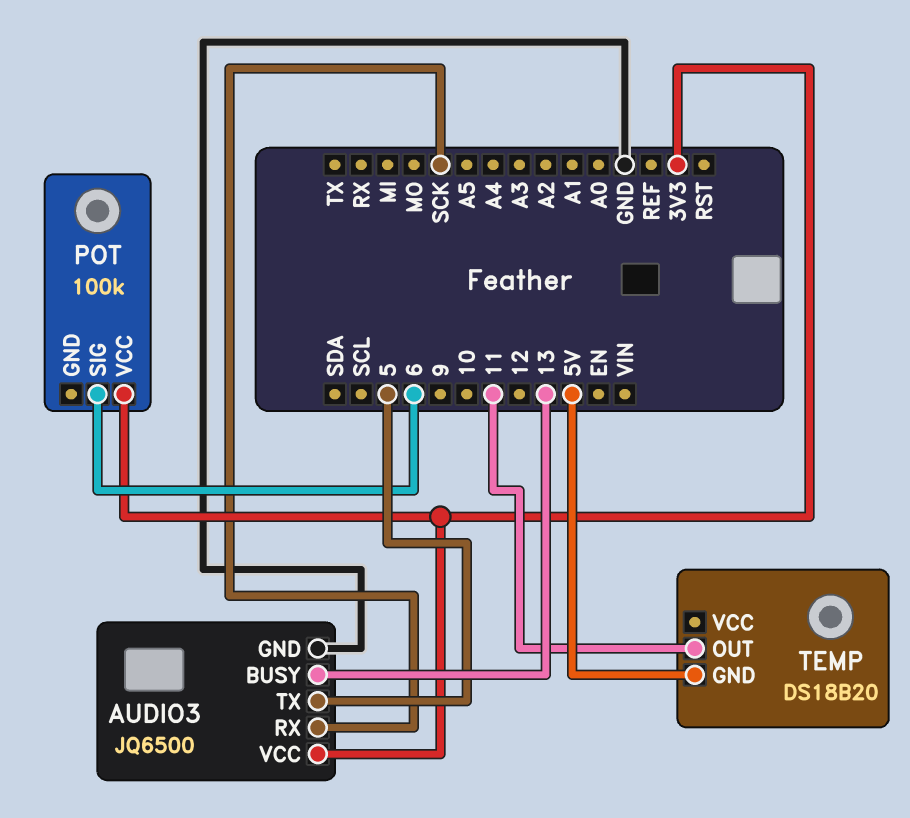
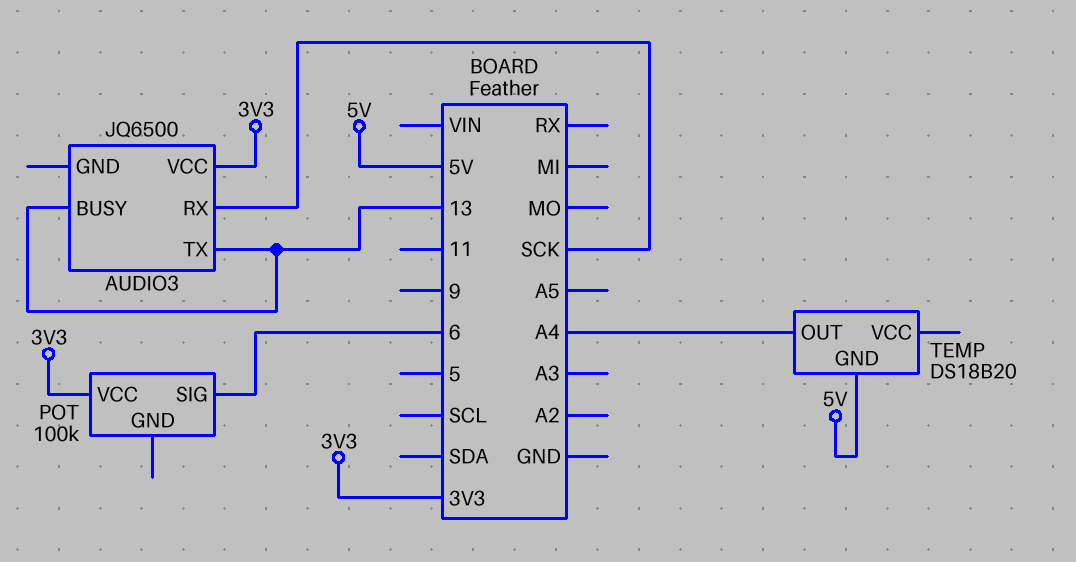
AUDIO3 pin GND: GND -> none
AUDIO3 pin TX: 5 -> 13
TEMP pin OUT: 11 -> A4

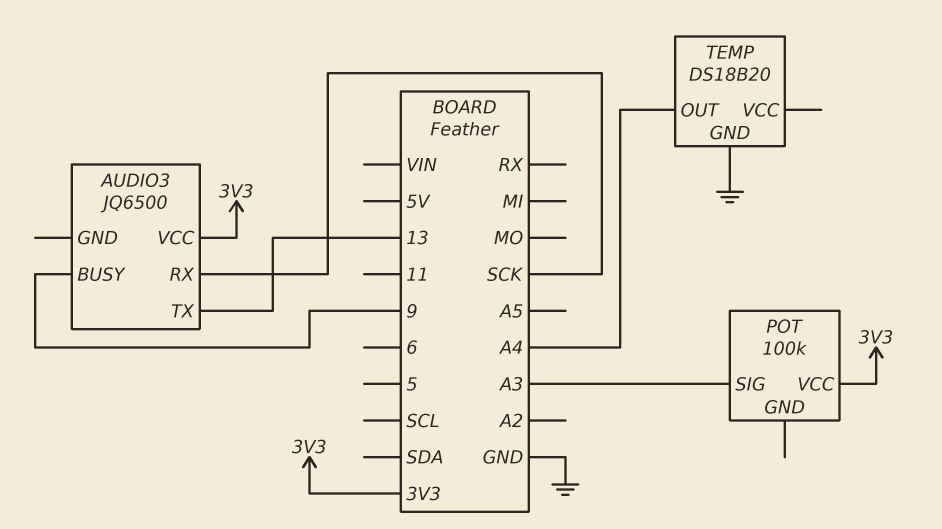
AUDIO3 pin BUSY: 13 -> 9
POT pin SIG: 6 -> A3
TEMP pin GND: 5V -> GND

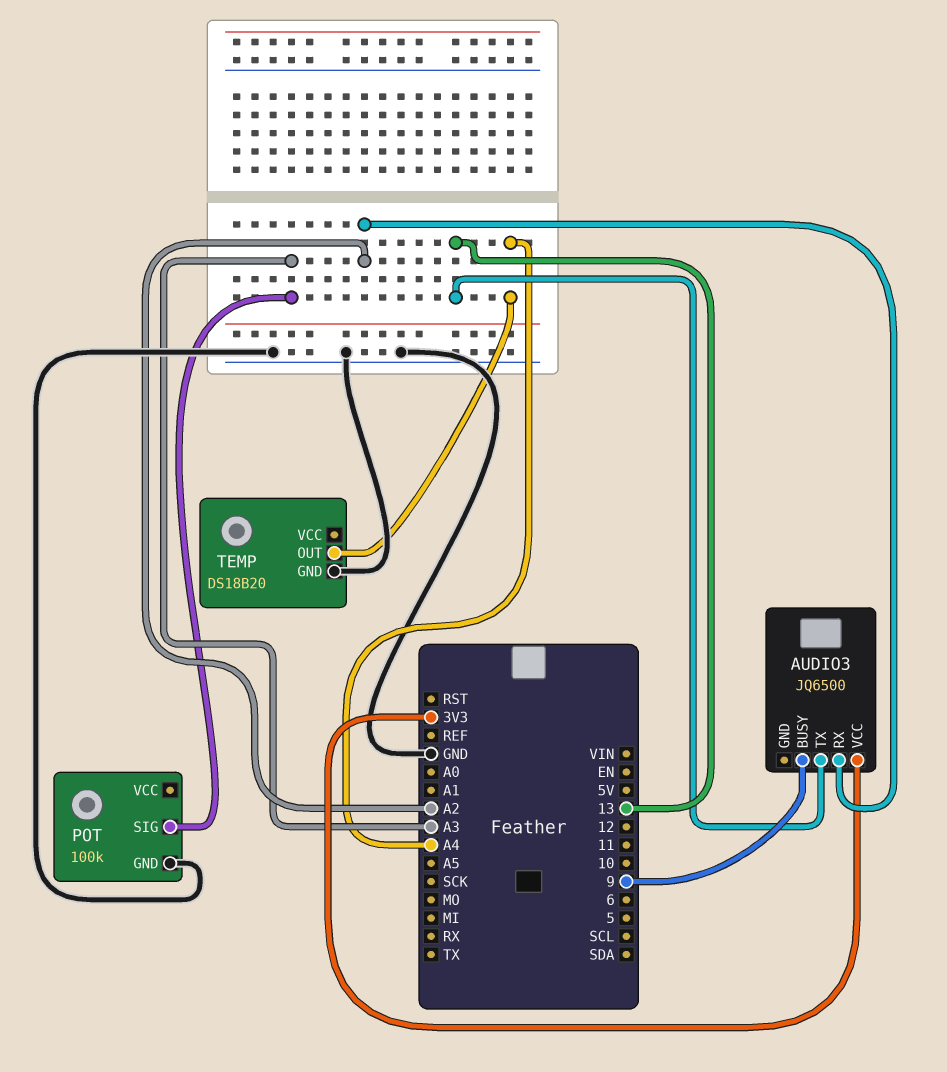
AUDIO3 pin RX: SCK -> A2
POT pin GND: none -> GND
POT pin VCC: 3V3 -> none

